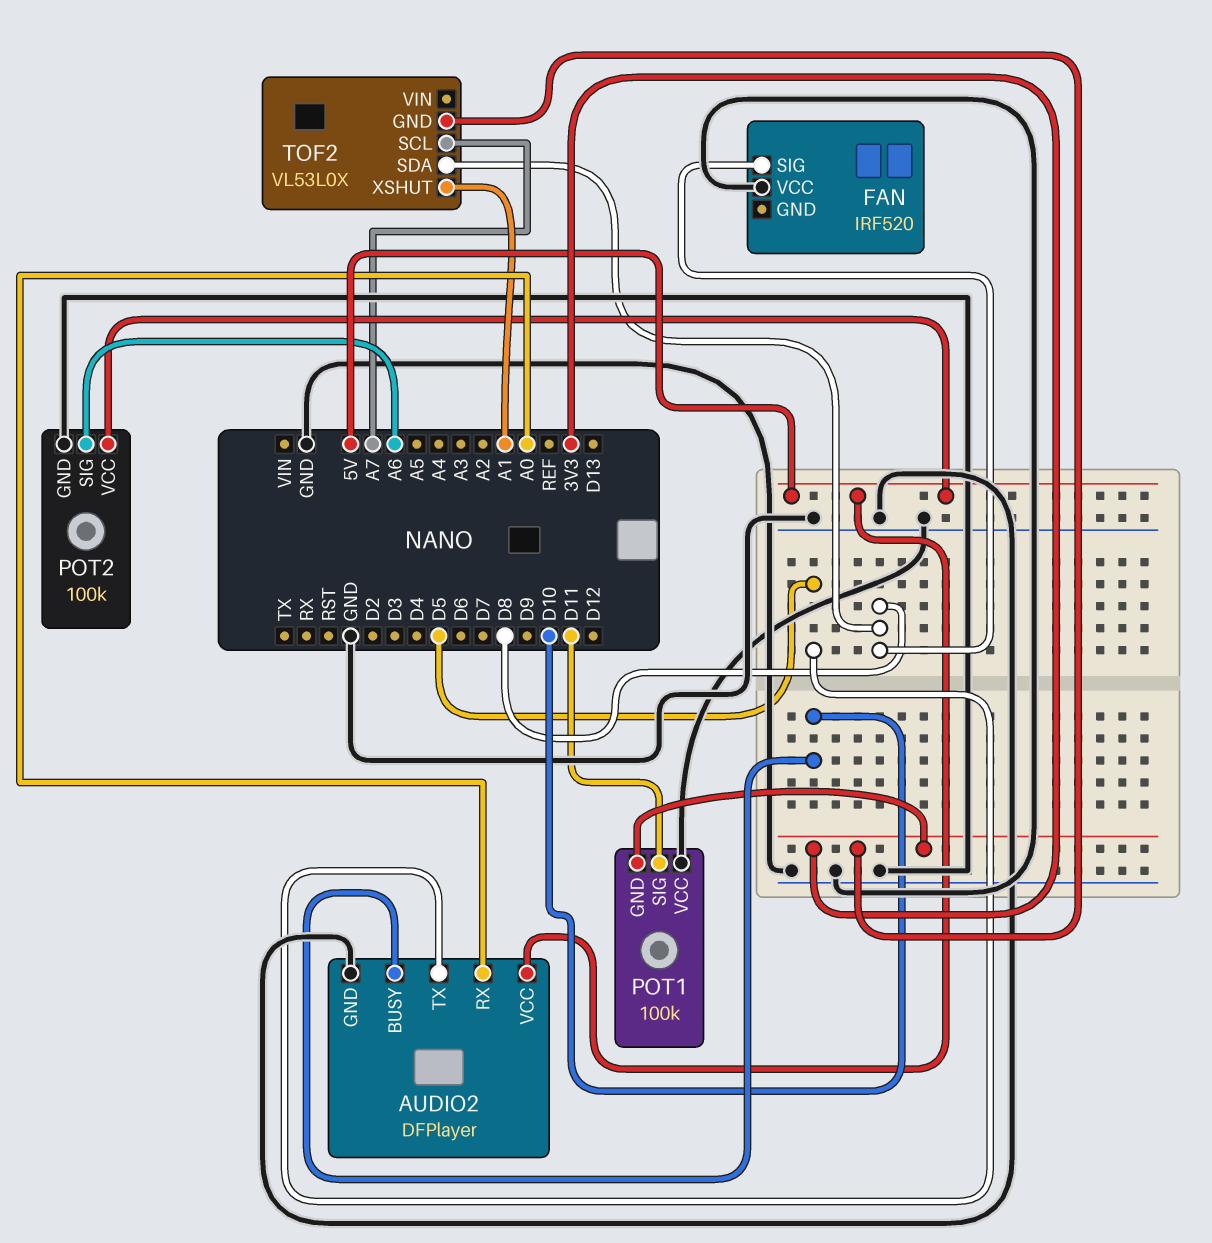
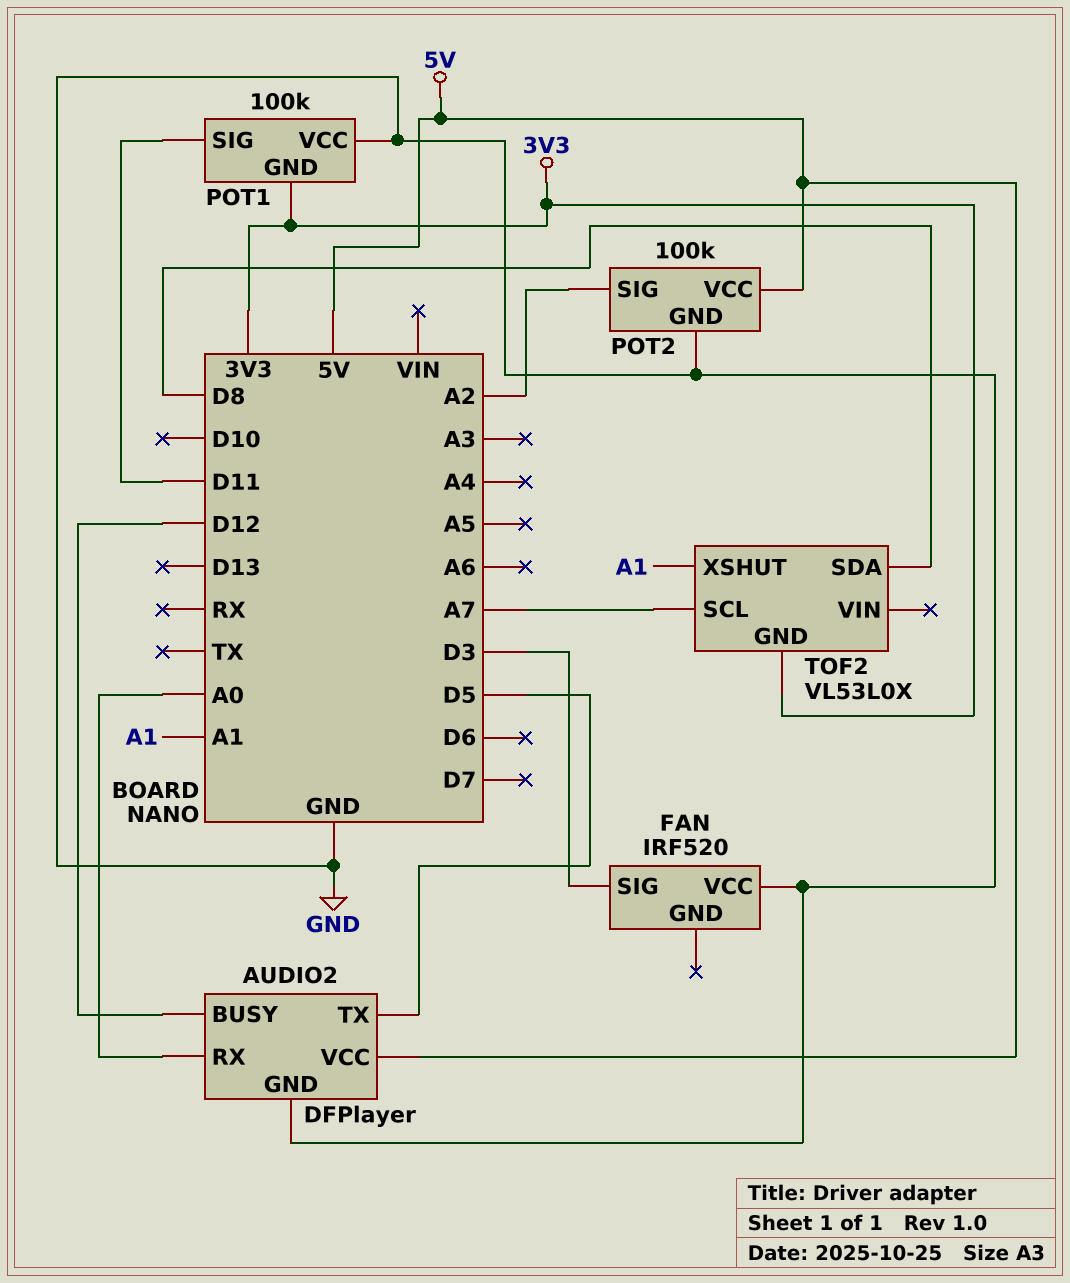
AUDIO2 pin BUSY: D10 -> D12
FAN pin SIG: D8 -> D3
POT2 pin SIG: A6 -> A2

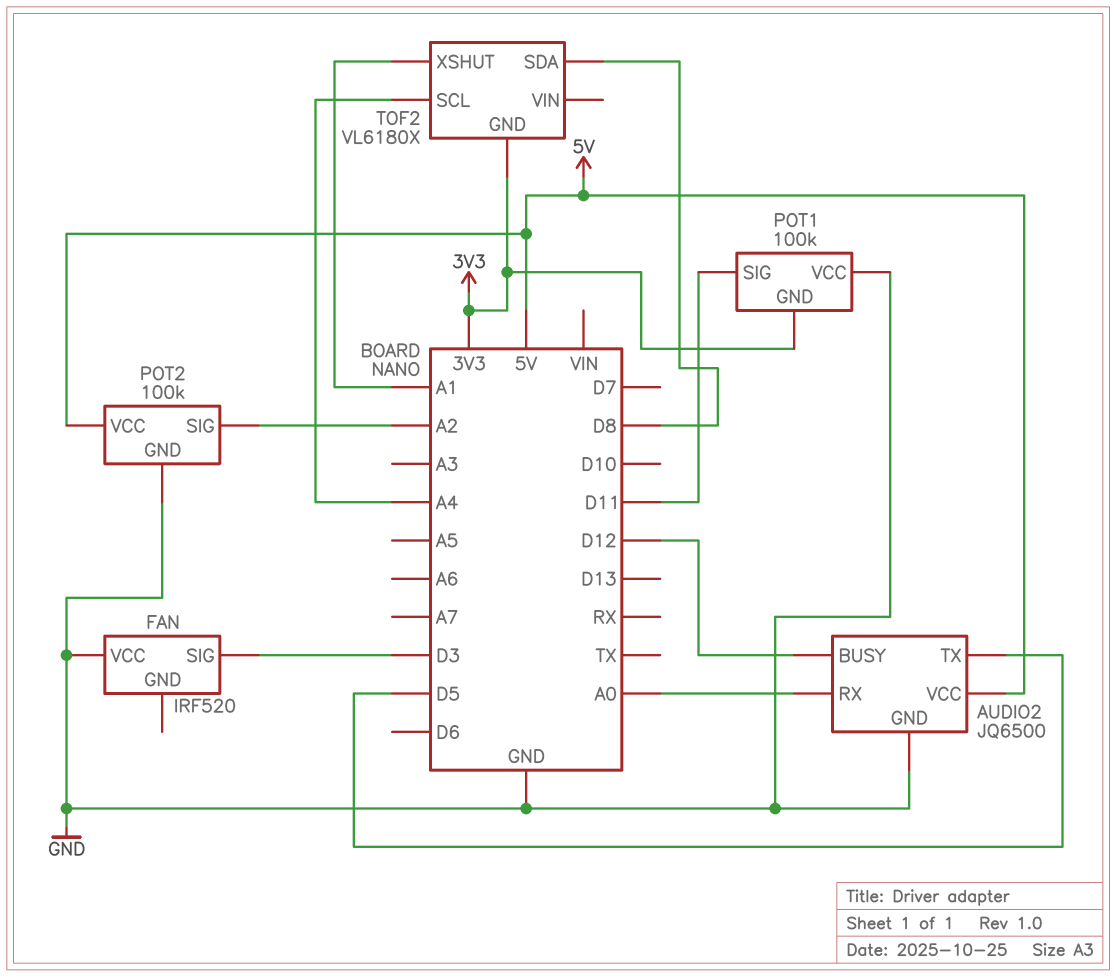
AUDIO2: DFPlayer -> JQ6500
TOF2: VL53L0X -> VL6180X
TOF2 pin SCL: A7 -> A4

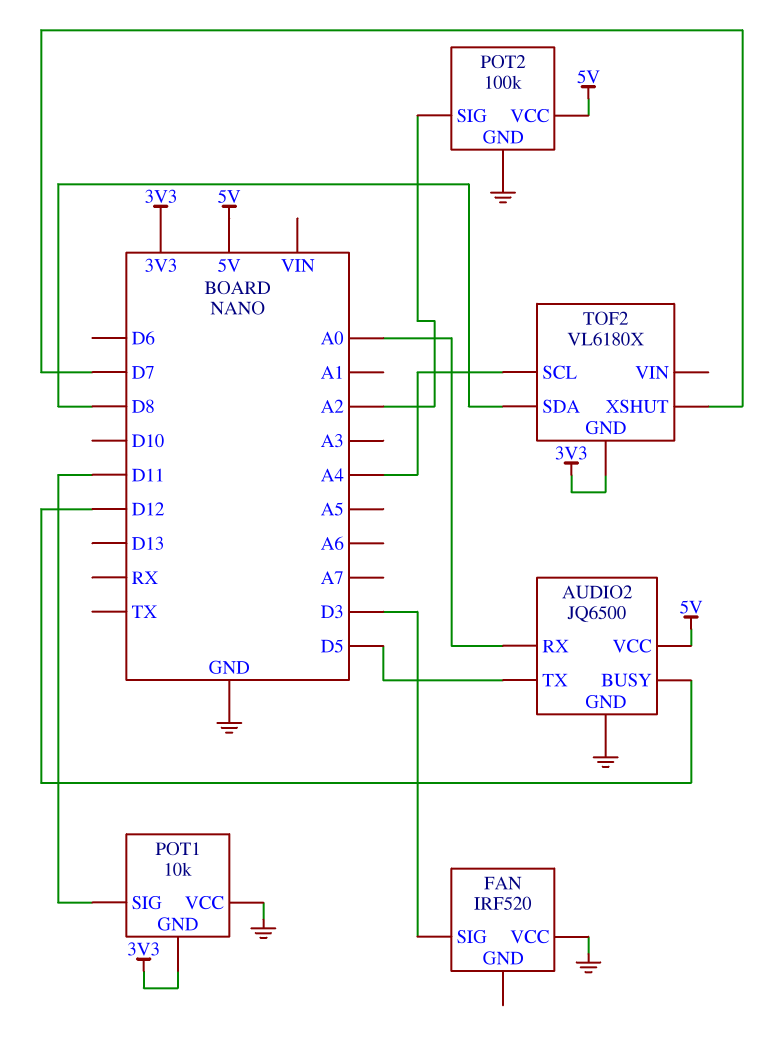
POT1: 100k -> 10k
TOF2 pin XSHUT: A1 -> D7

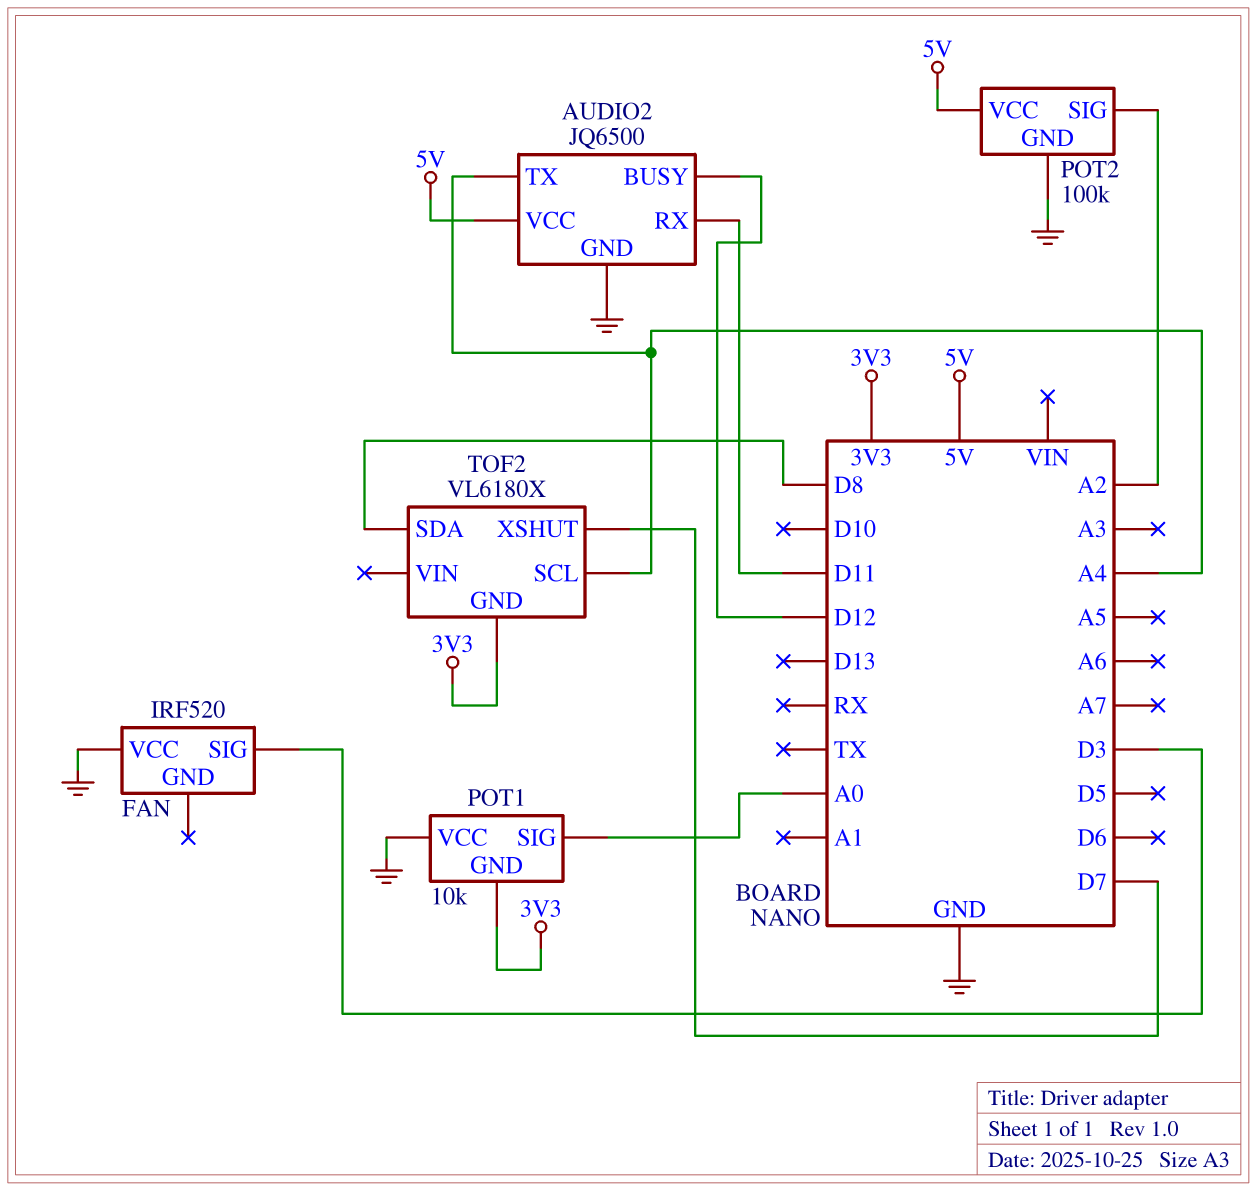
AUDIO2 pin RX: A0 -> D11
AUDIO2 pin TX: D5 -> A4
POT1 pin SIG: D11 -> A0

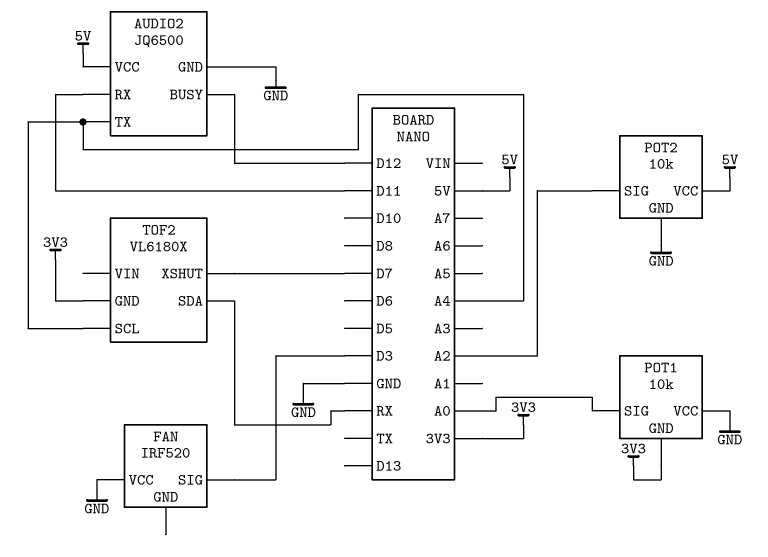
POT2: 100k -> 10k
TOF2 pin SDA: D8 -> RX

